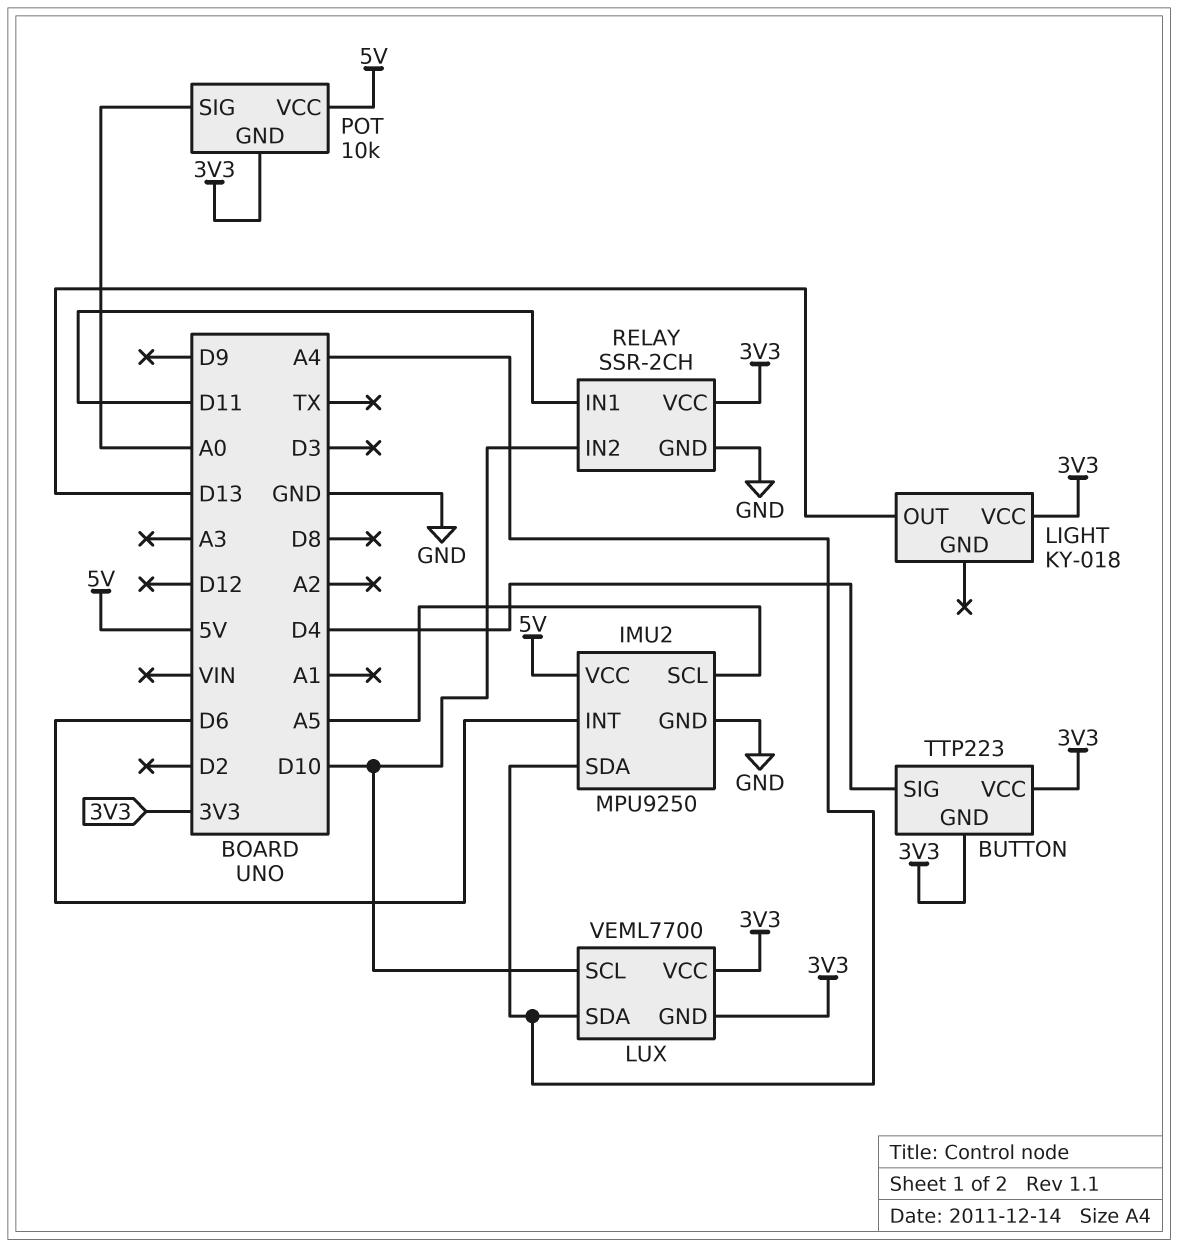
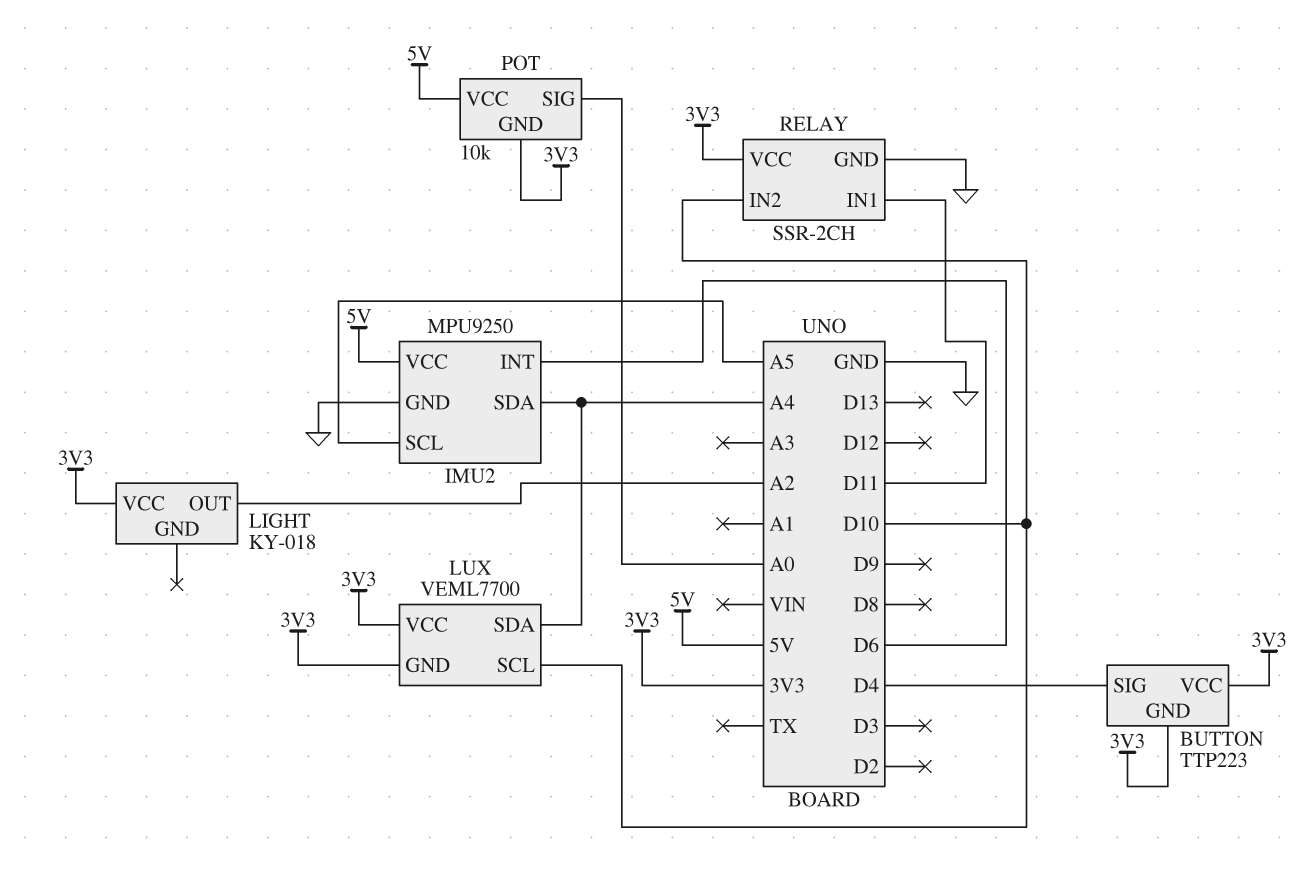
LIGHT pin OUT: D13 -> A2

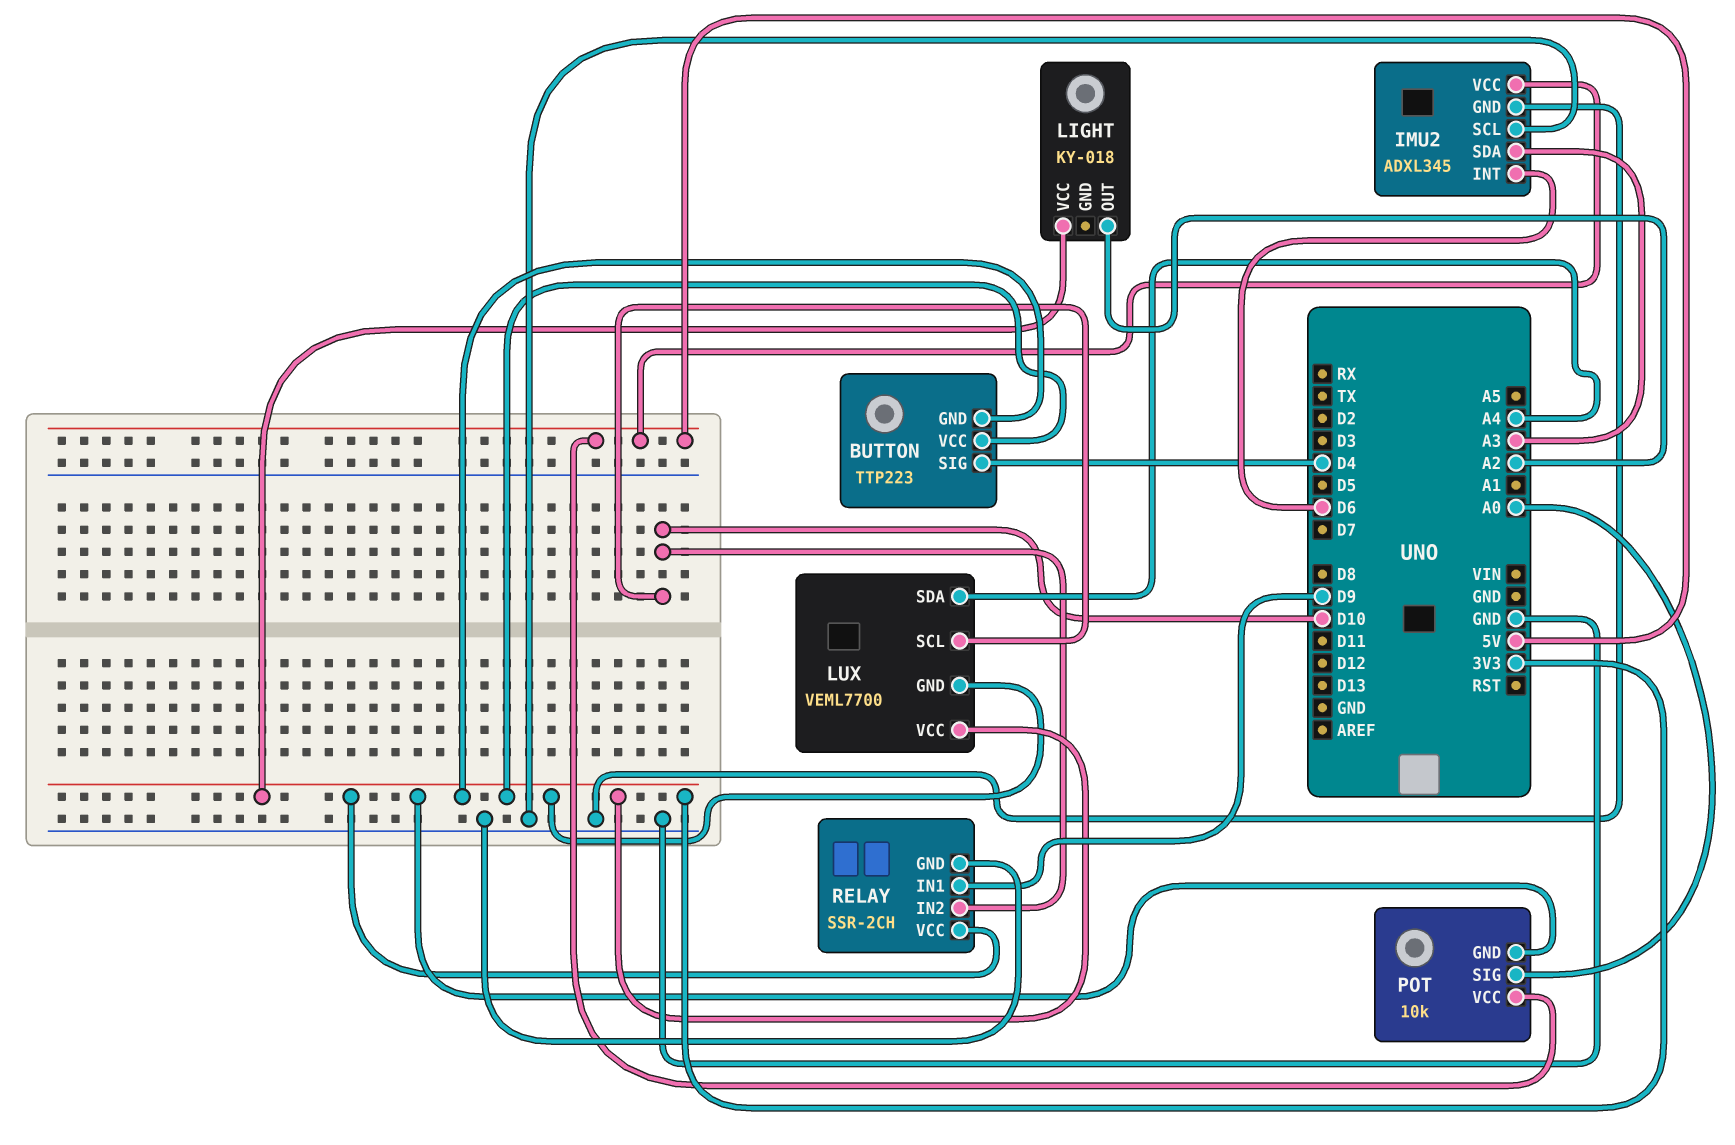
IMU2: MPU9250 -> ADXL345
IMU2 pin SCL: A5 -> GND
IMU2 pin SDA: A4 -> A3
RELAY pin IN1: D11 -> D9

